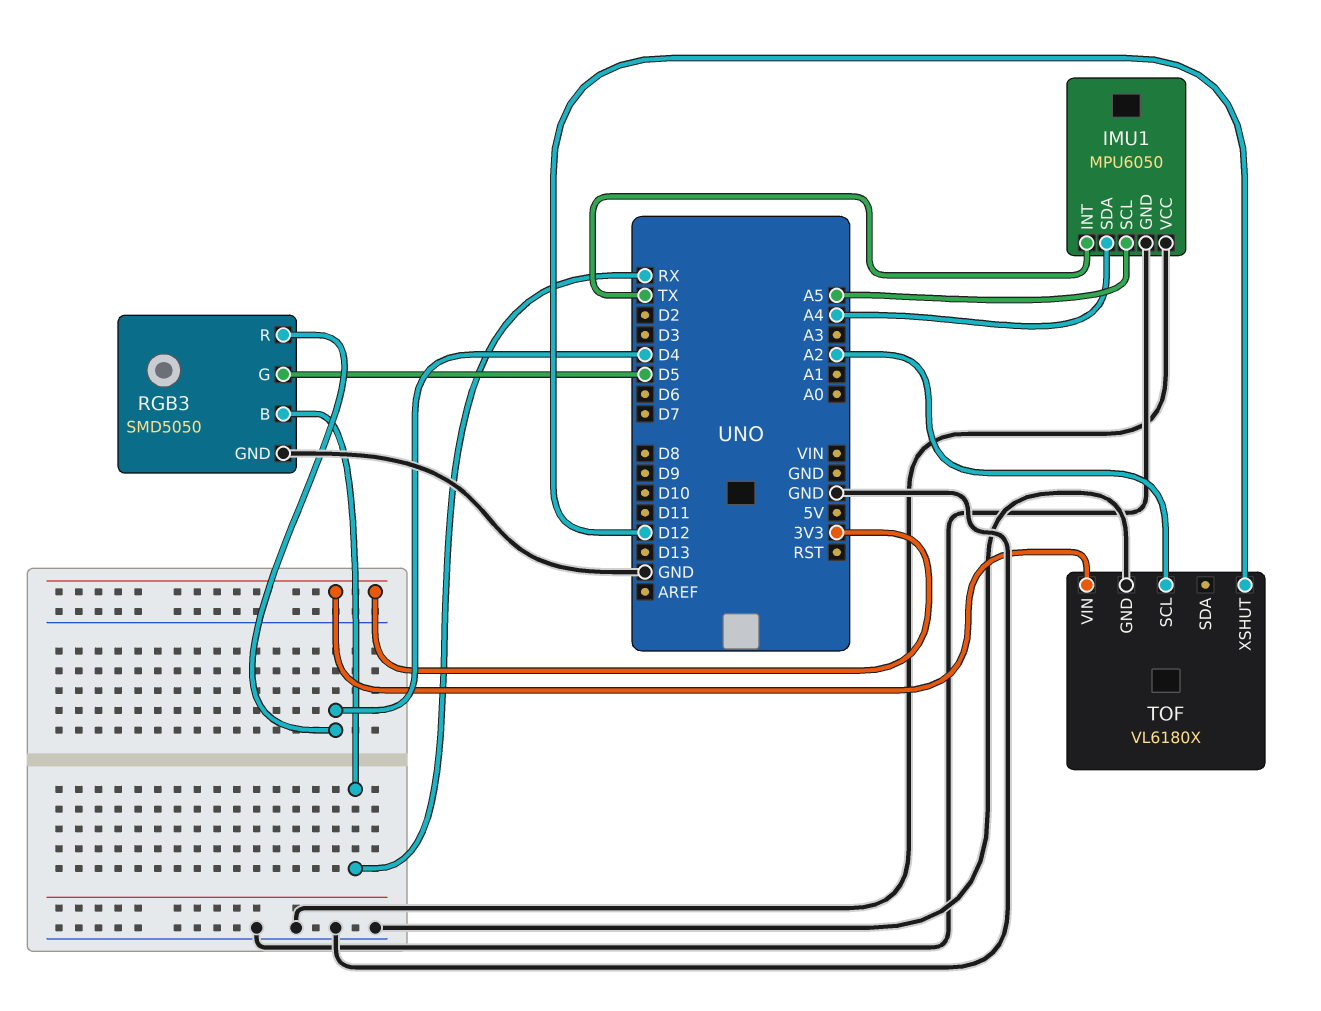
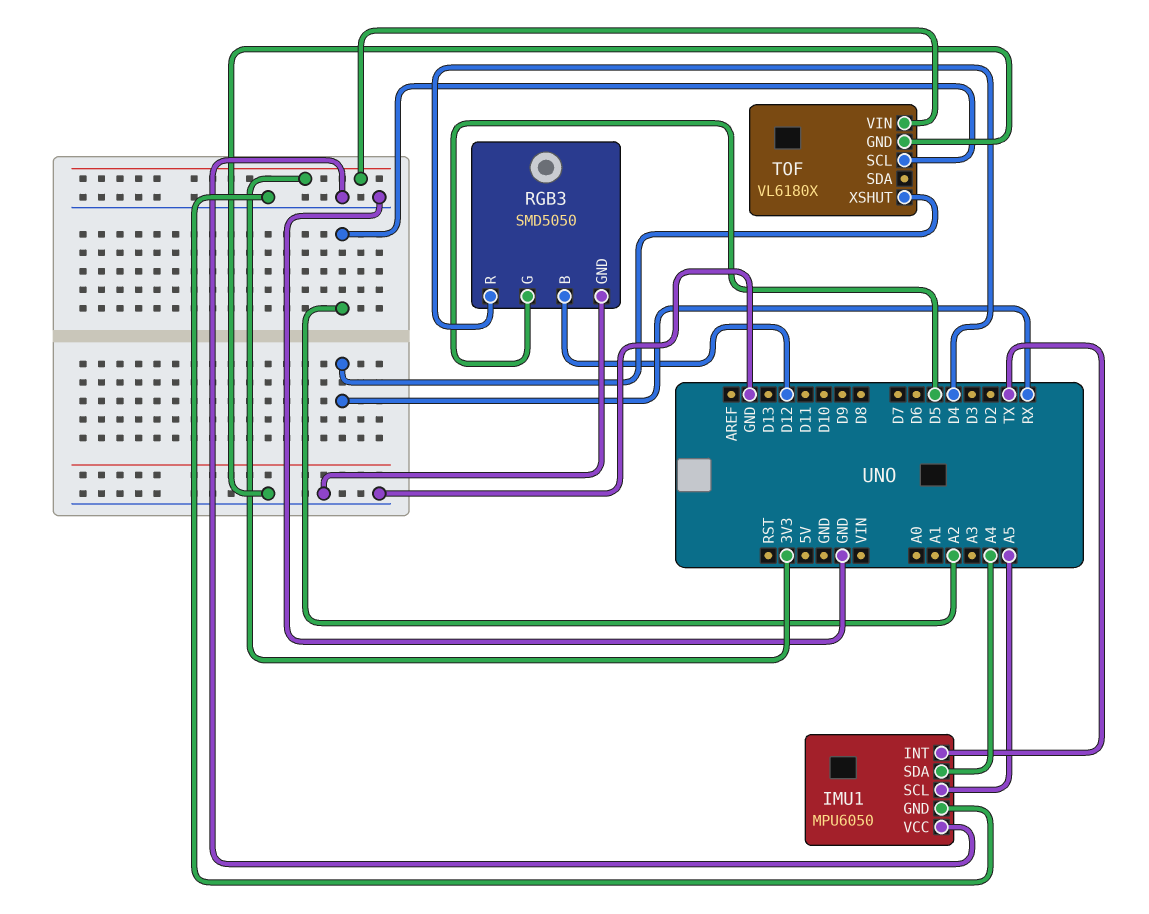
RGB3 pin B: RX -> D12
TOF pin XSHUT: D12 -> RX

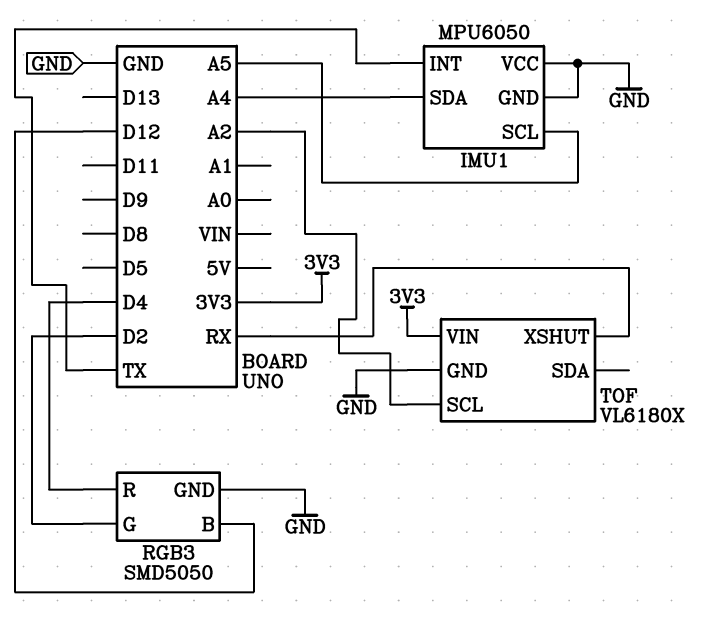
RGB3 pin G: D5 -> D2

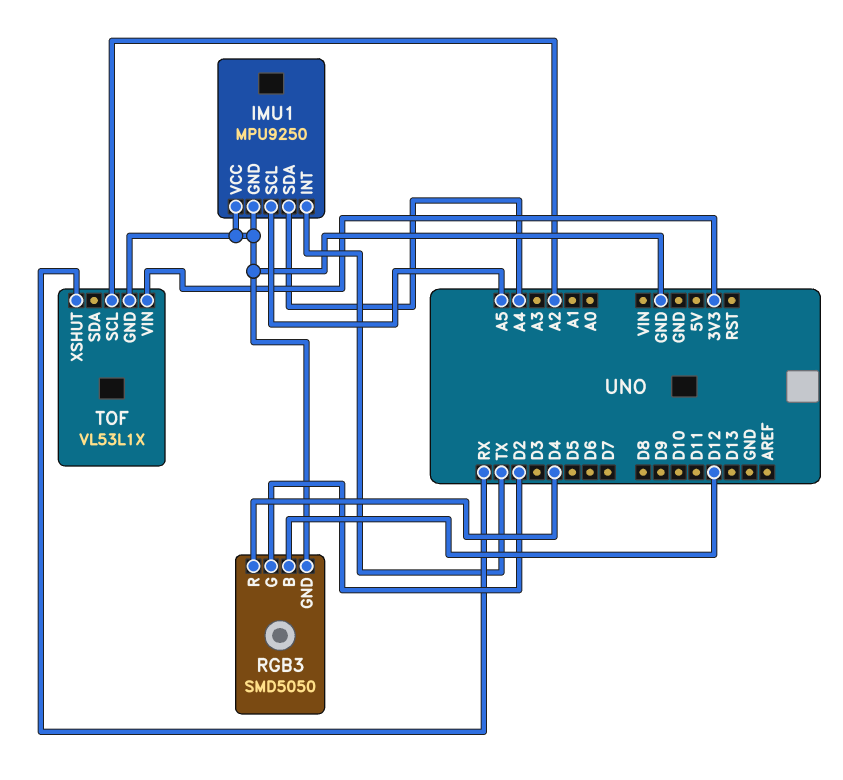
IMU1: MPU6050 -> MPU9250
TOF: VL6180X -> VL53L1X

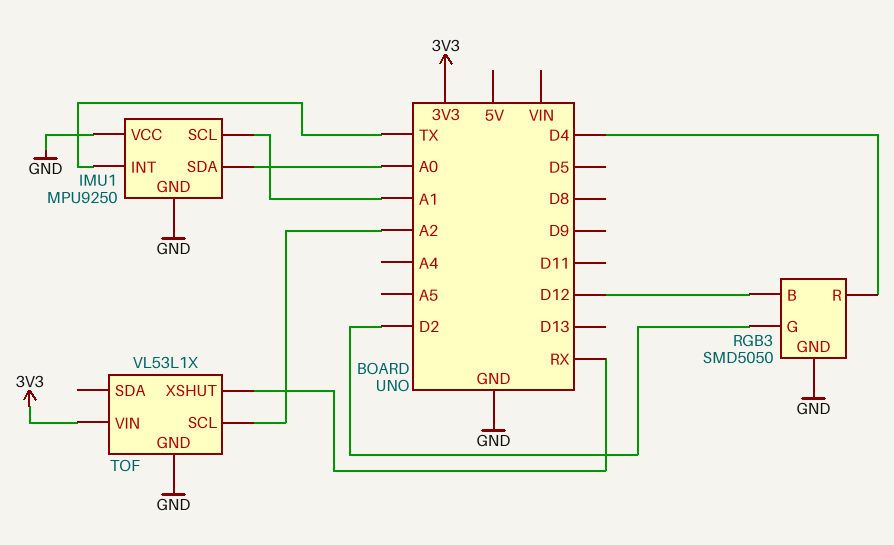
IMU1 pin SCL: A5 -> A1
IMU1 pin SDA: A4 -> A0

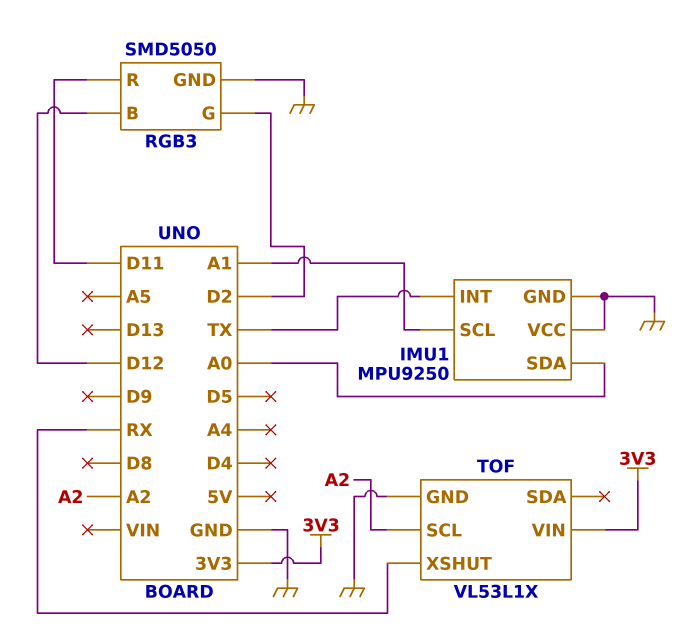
RGB3 pin R: D4 -> D11

